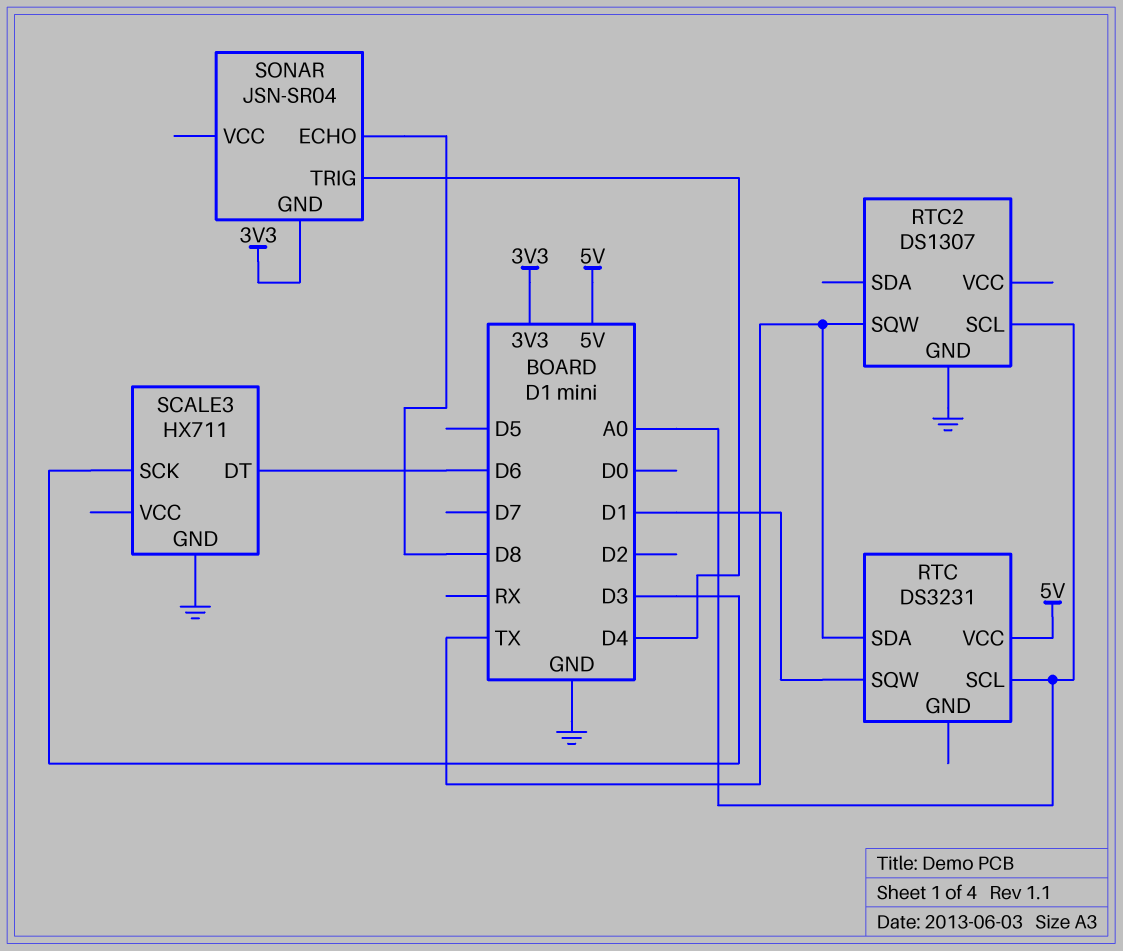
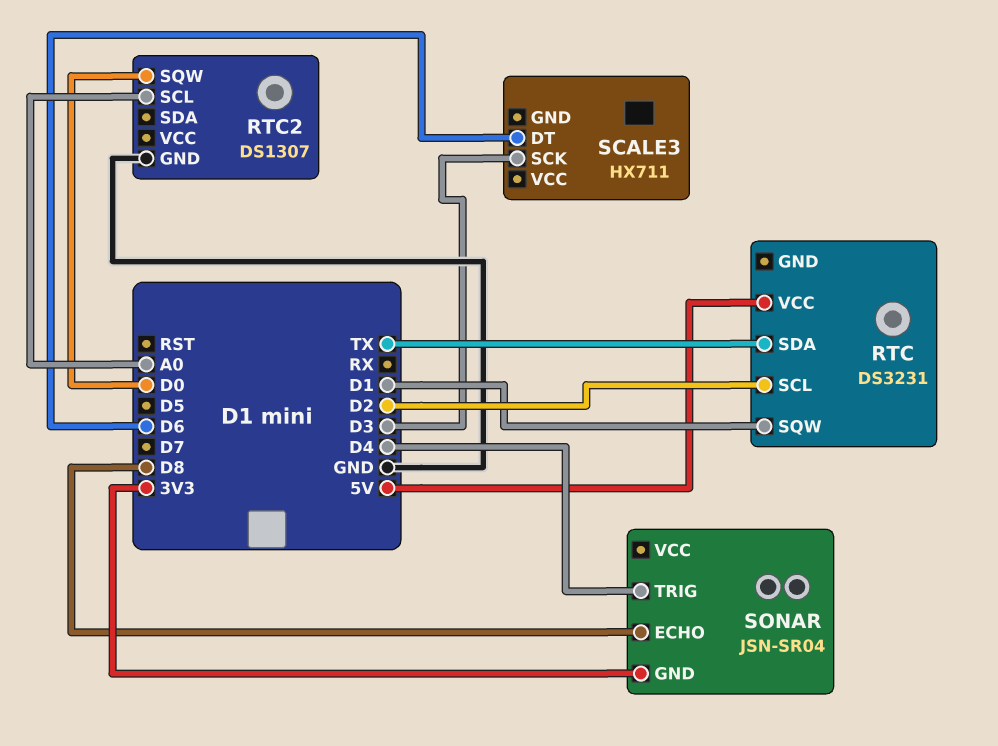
RTC pin SCL: A0 -> D2
RTC2 pin SQW: TX -> D0
SCALE3 pin GND: GND -> none

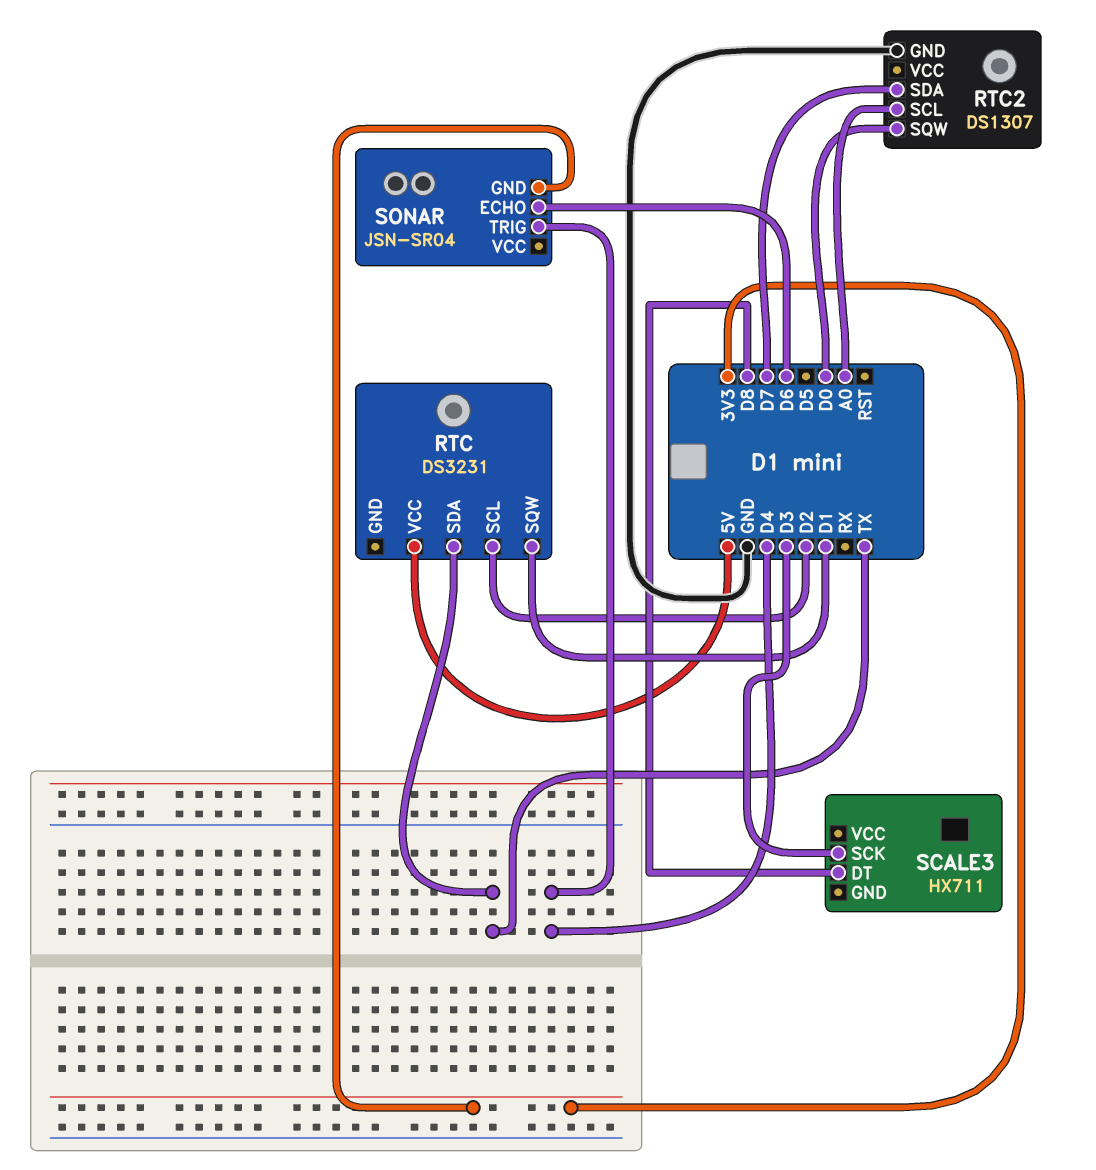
RTC2 pin SDA: none -> D7
SCALE3 pin DT: D6 -> D8
SONAR pin ECHO: D8 -> D6

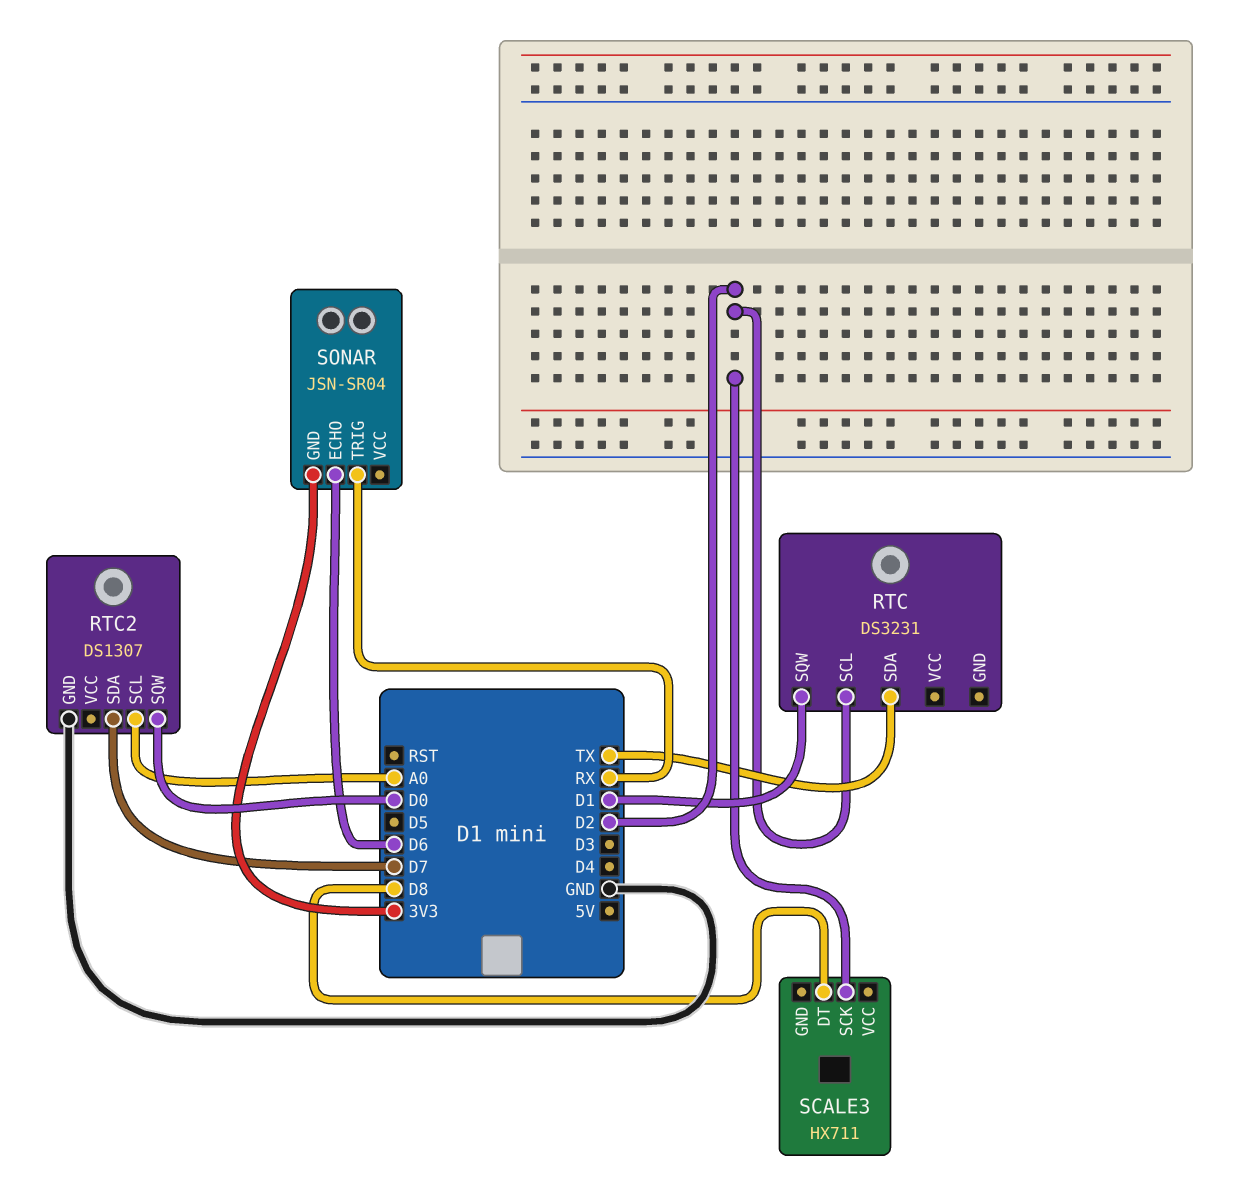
RTC pin VCC: 5V -> none
SCALE3 pin SCK: D3 -> D2
SONAR pin TRIG: D4 -> RX

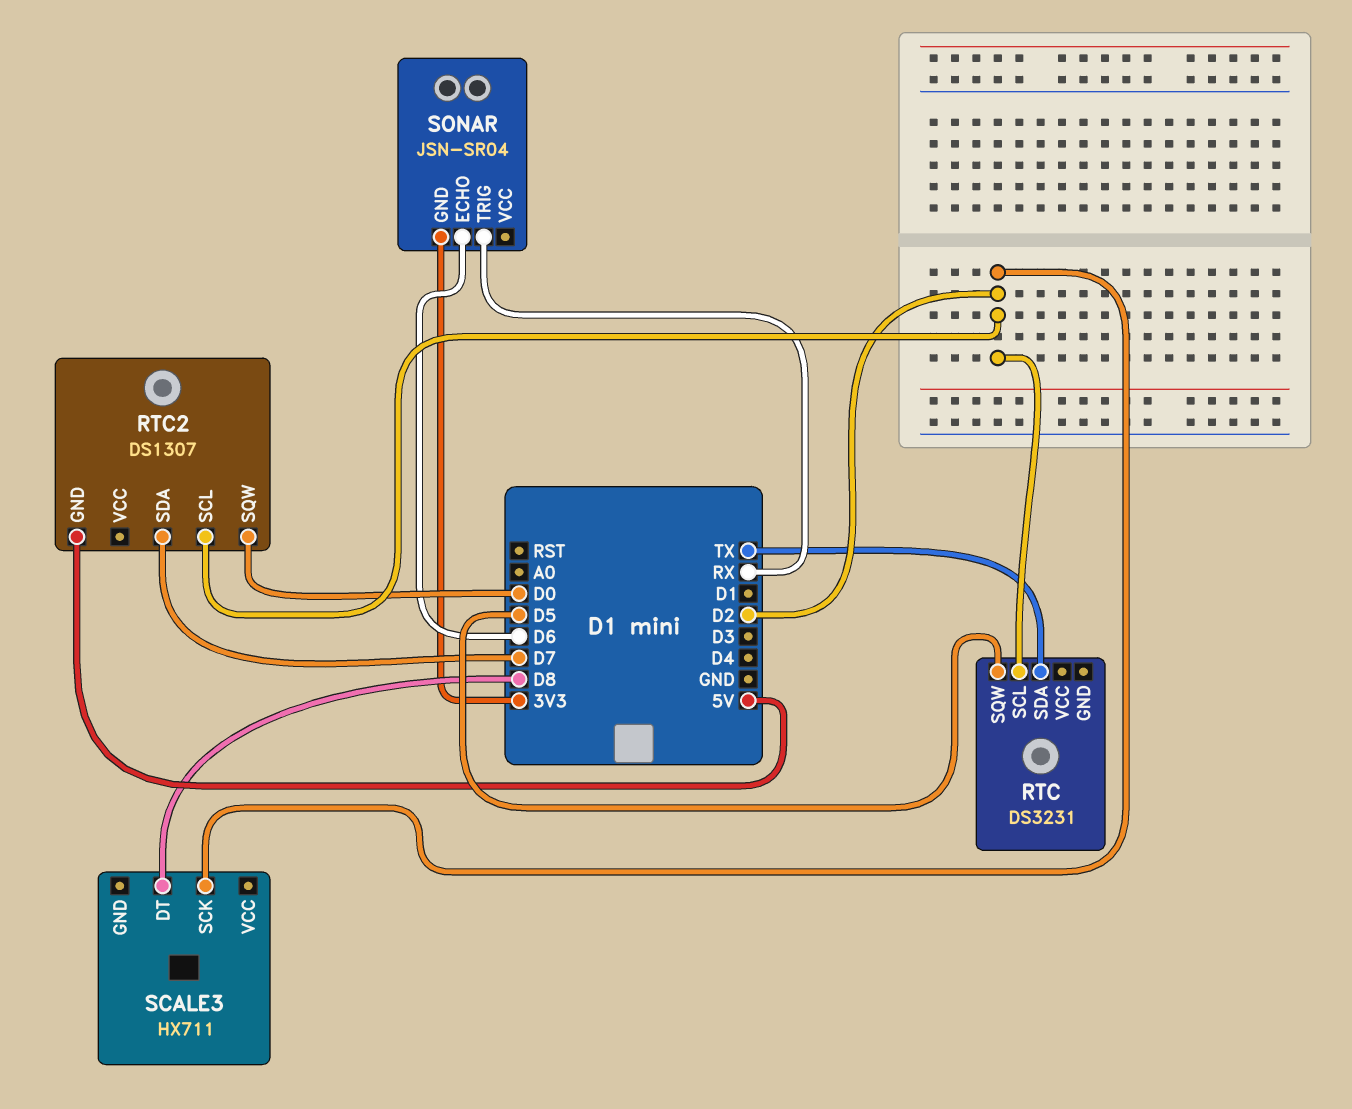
RTC pin SQW: D1 -> D5
RTC2 pin GND: GND -> 5V
RTC2 pin SCL: A0 -> D2

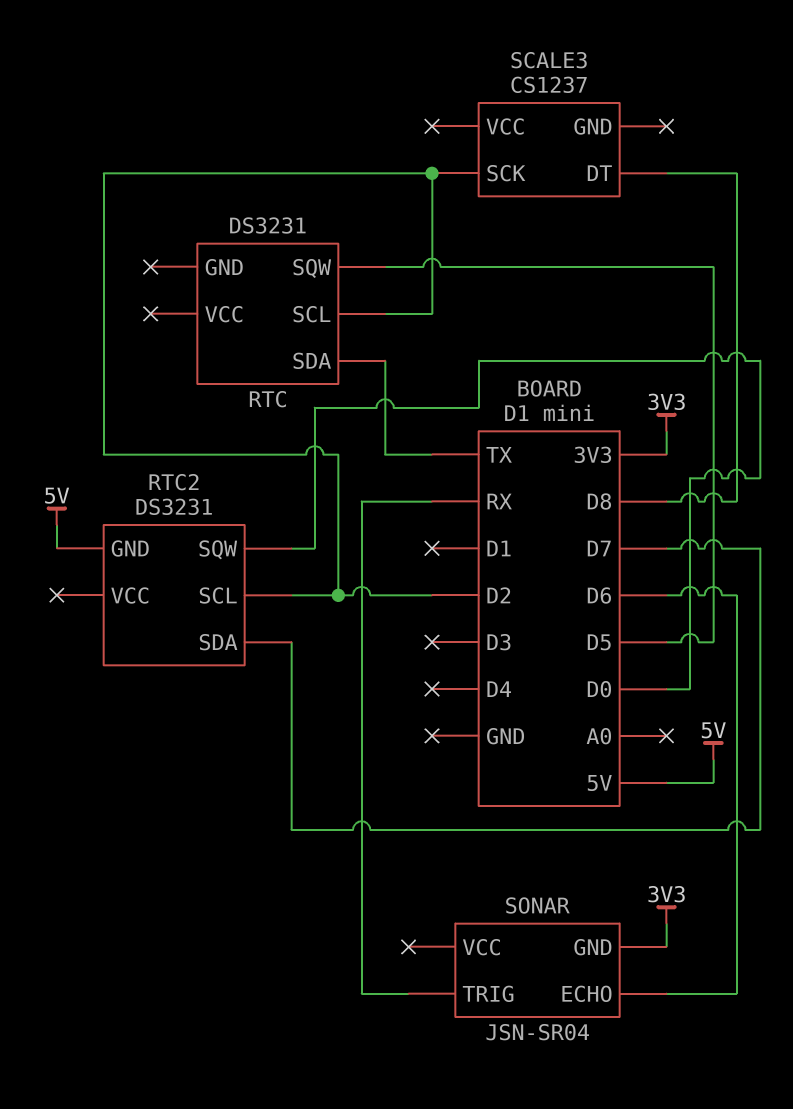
RTC2: DS1307 -> DS3231
SCALE3: HX711 -> CS1237

